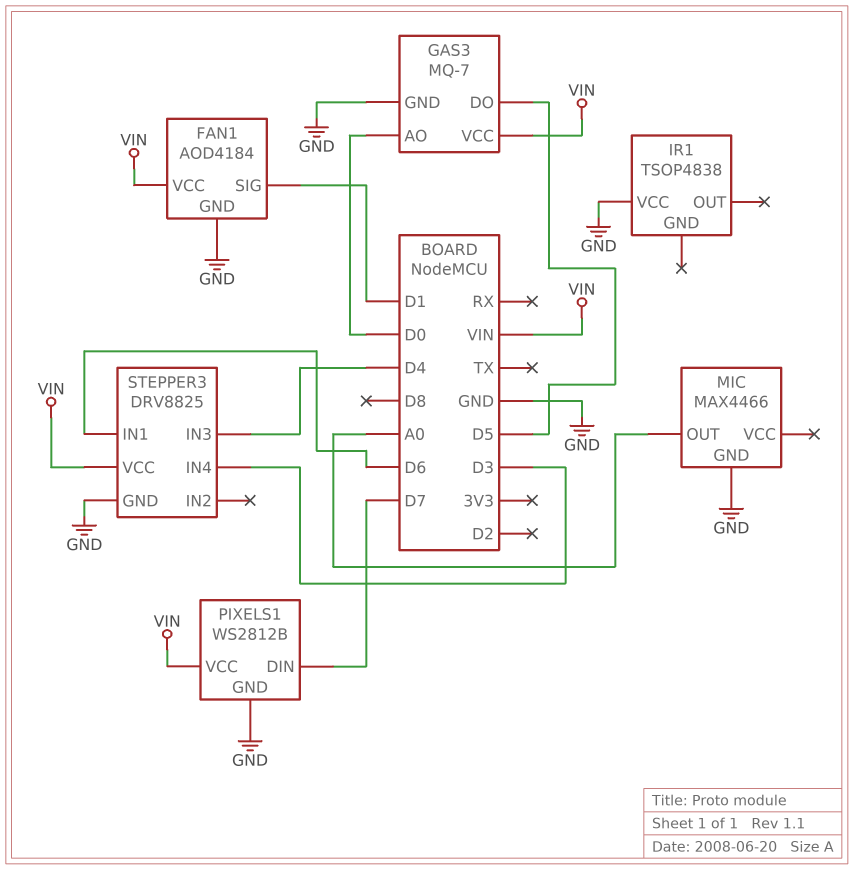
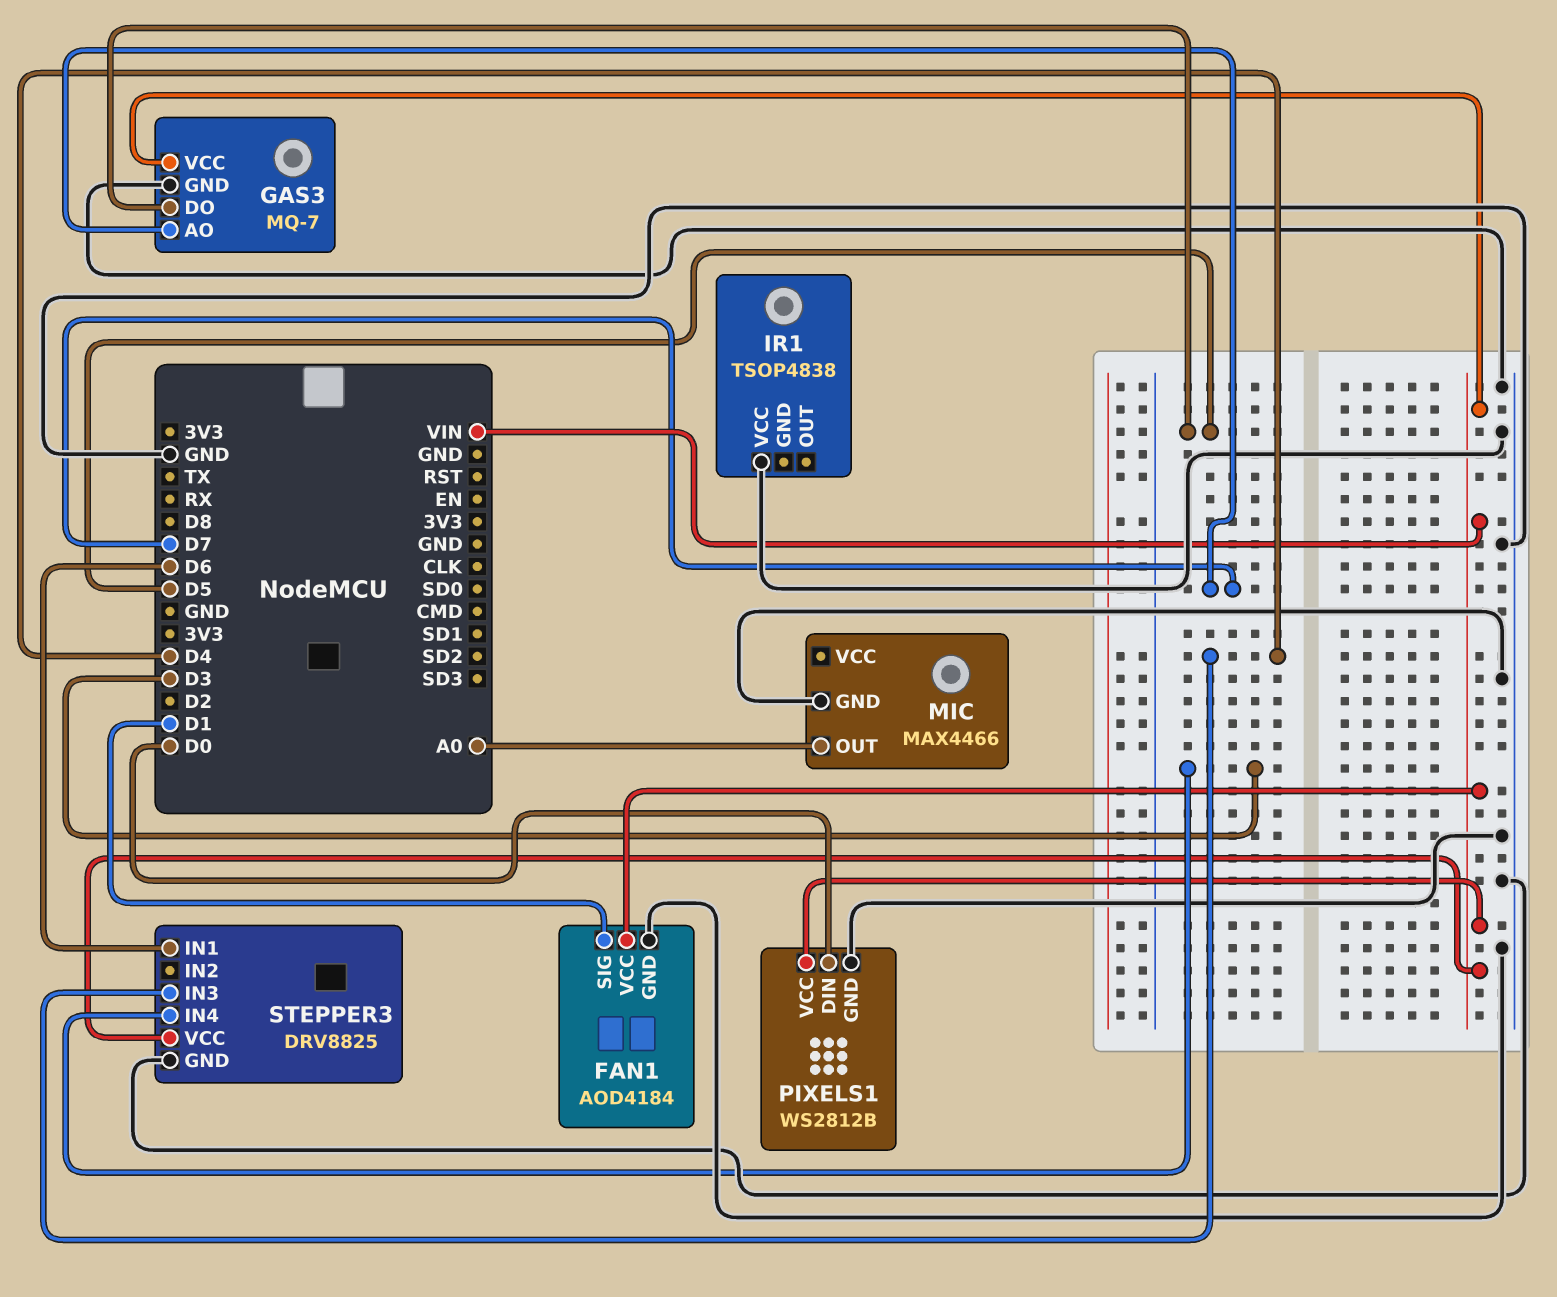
GAS3 pin AO: D0 -> D7
PIXELS1 pin DIN: D7 -> D0

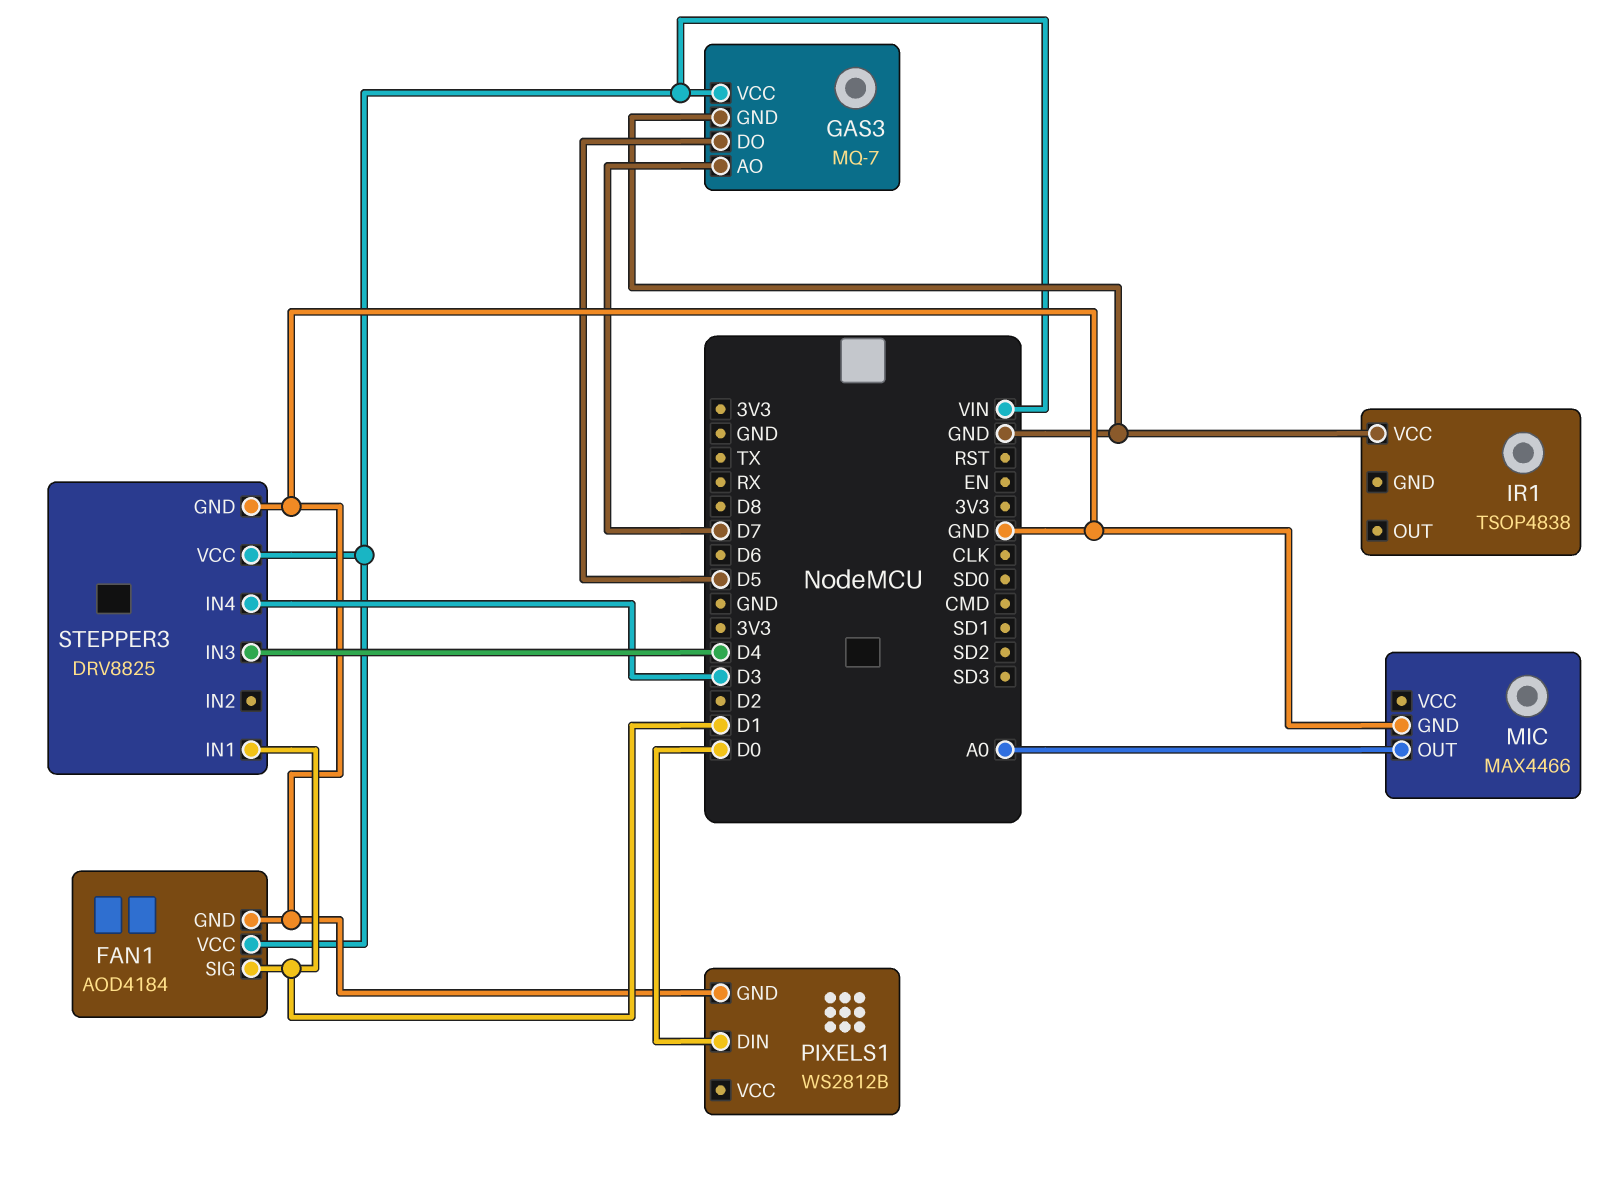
PIXELS1 pin VCC: VIN -> none
STEPPER3 pin IN1: D6 -> D1

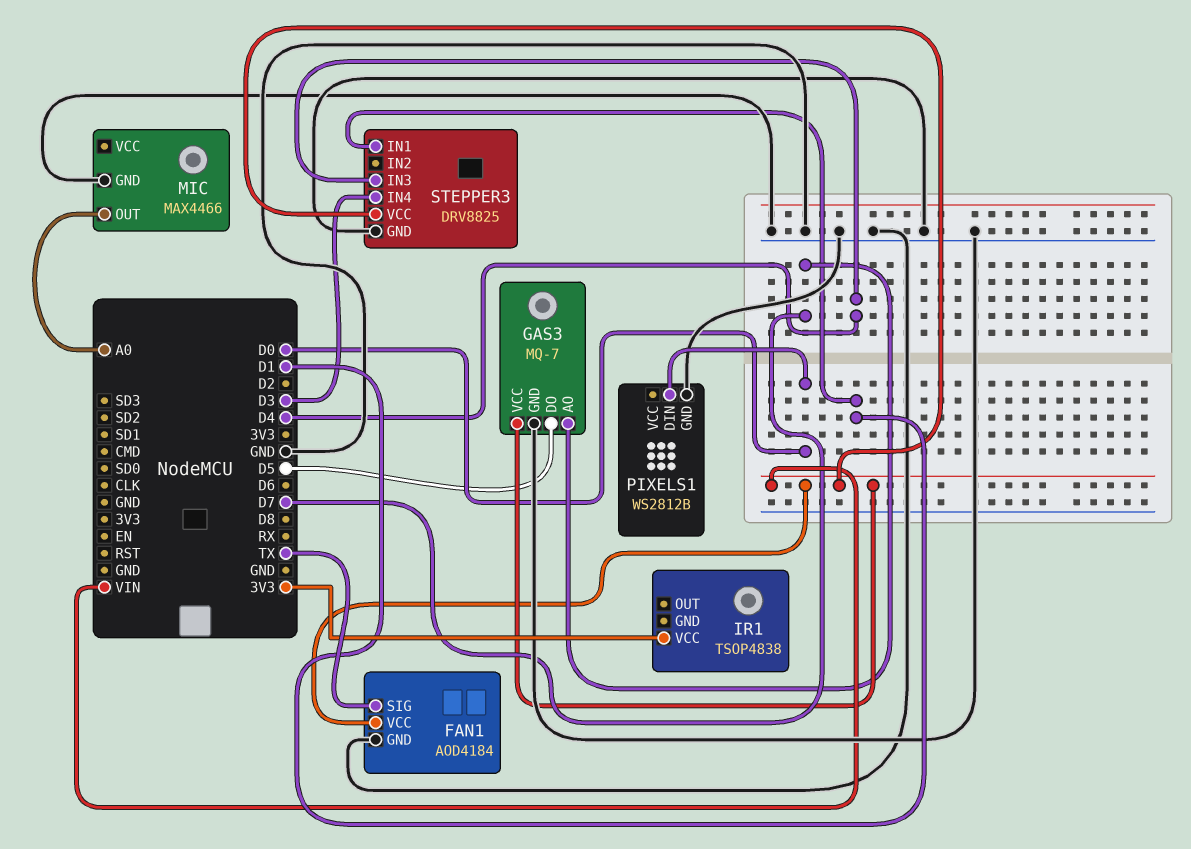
FAN1 pin SIG: D1 -> TX
IR1 pin VCC: GND -> 3V3

